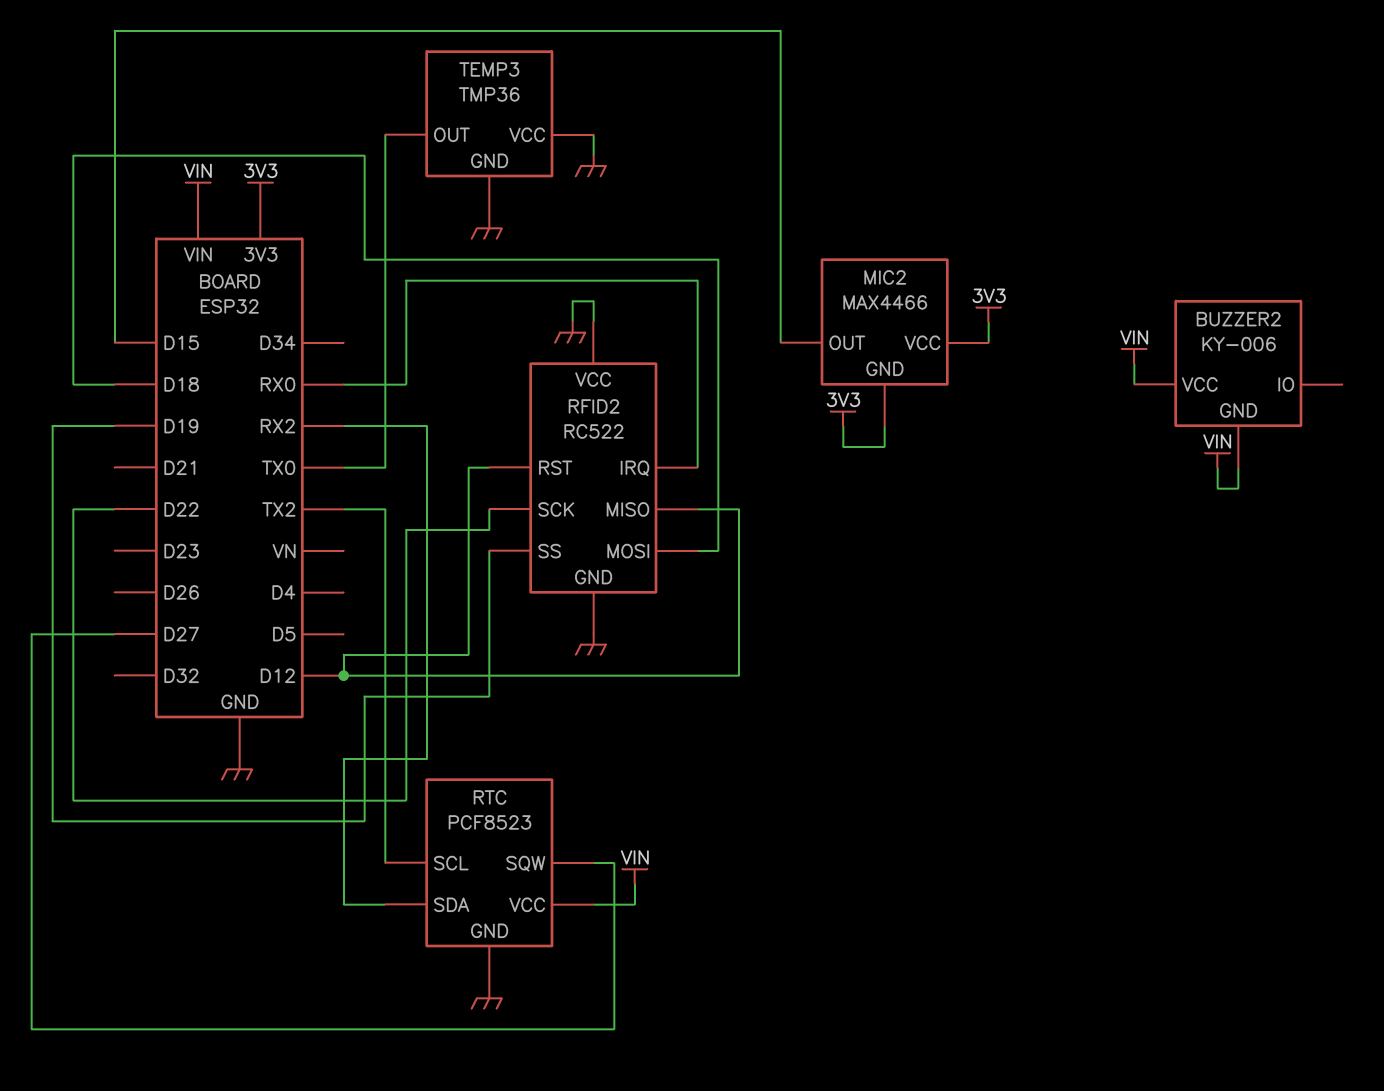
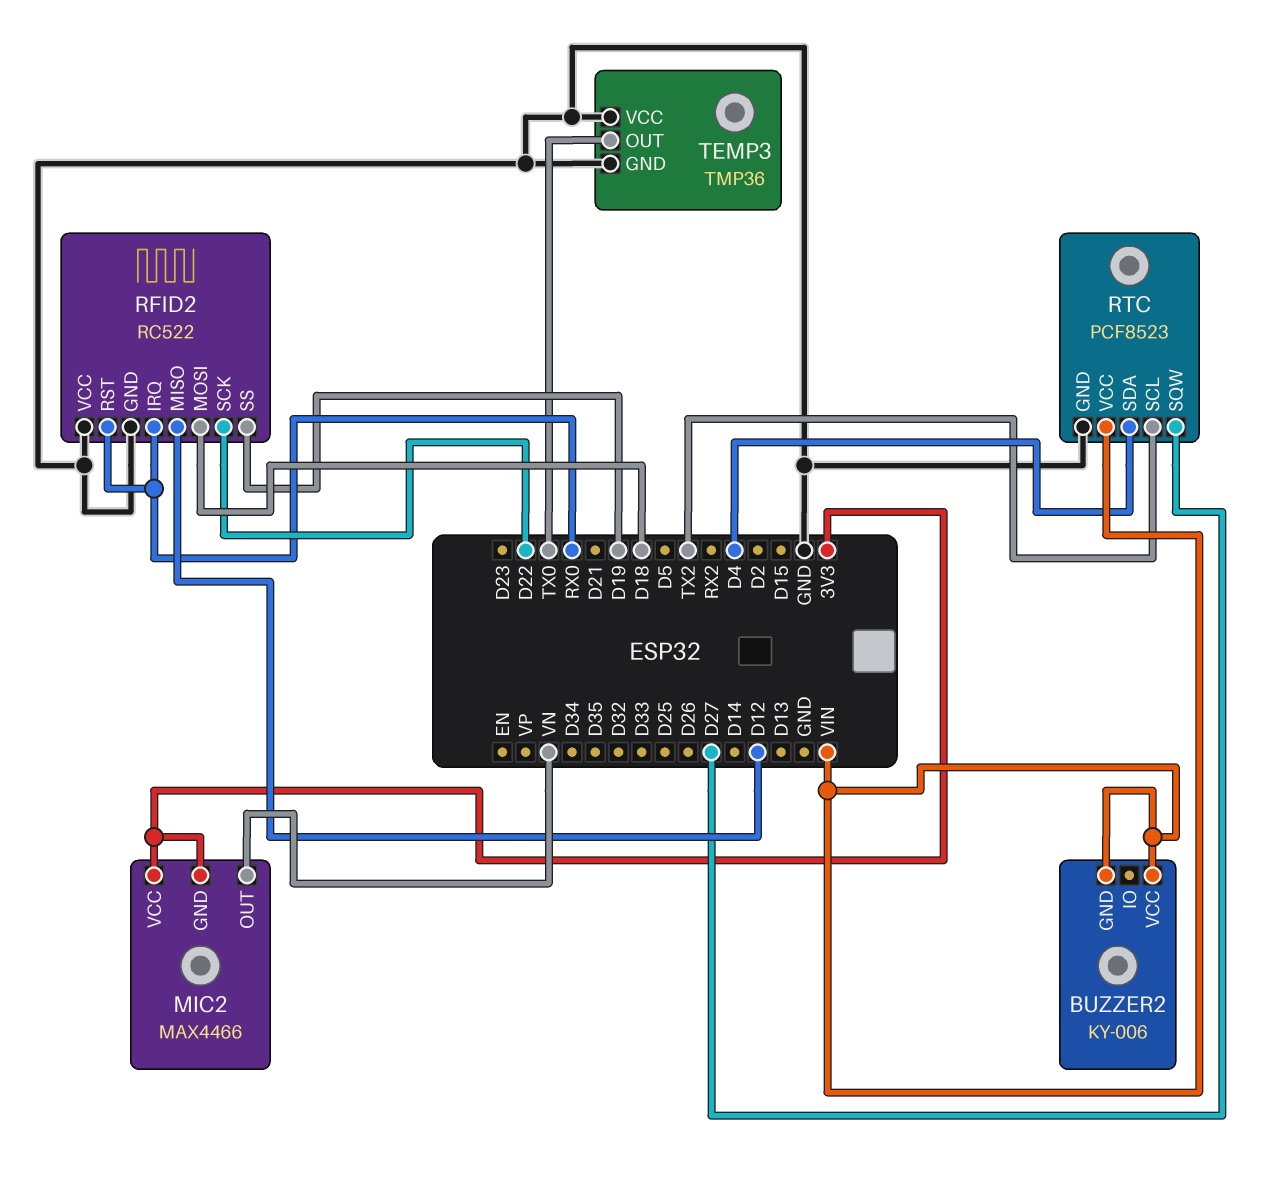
MIC2 pin OUT: D15 -> VN
RFID2 pin RST: D12 -> RX0
RTC pin SDA: RX2 -> D4

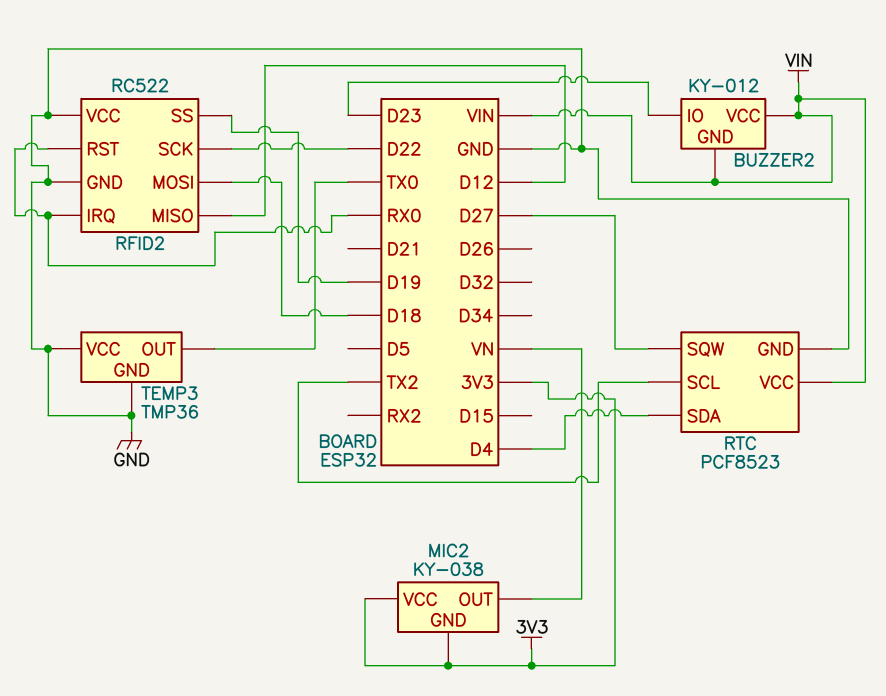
BUZZER2: KY-006 -> KY-012
BUZZER2 pin IO: none -> D23
MIC2: MAX4466 -> KY-038

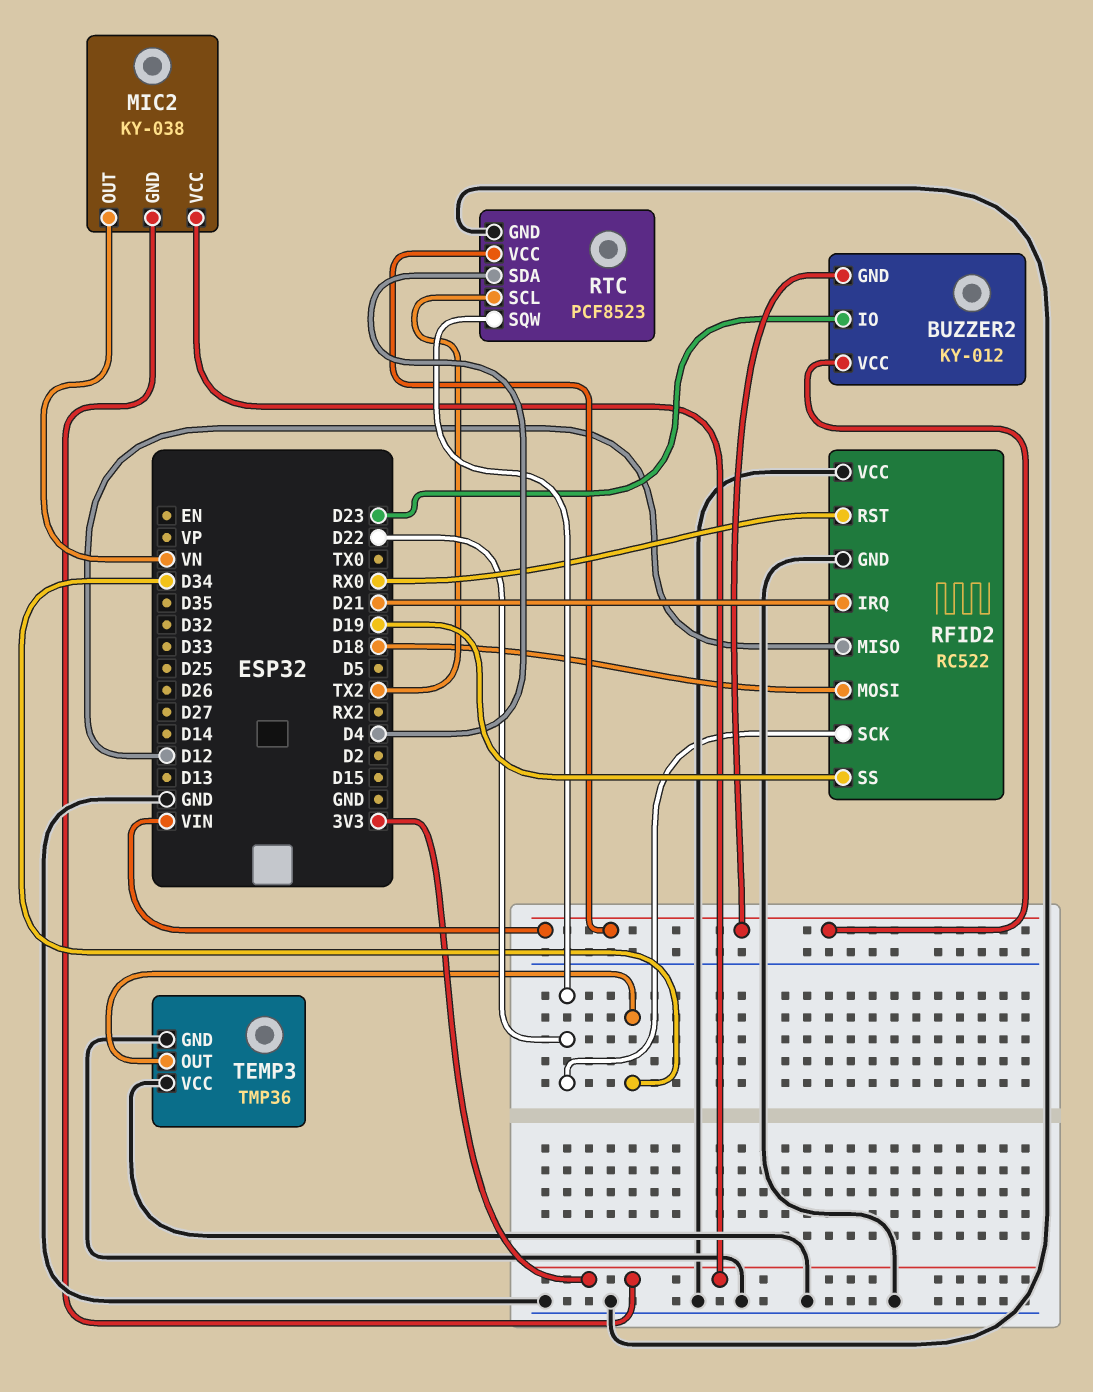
RFID2 pin IRQ: RX0 -> D21
RTC pin SQW: D27 -> D22
TEMP3 pin OUT: TX0 -> D34

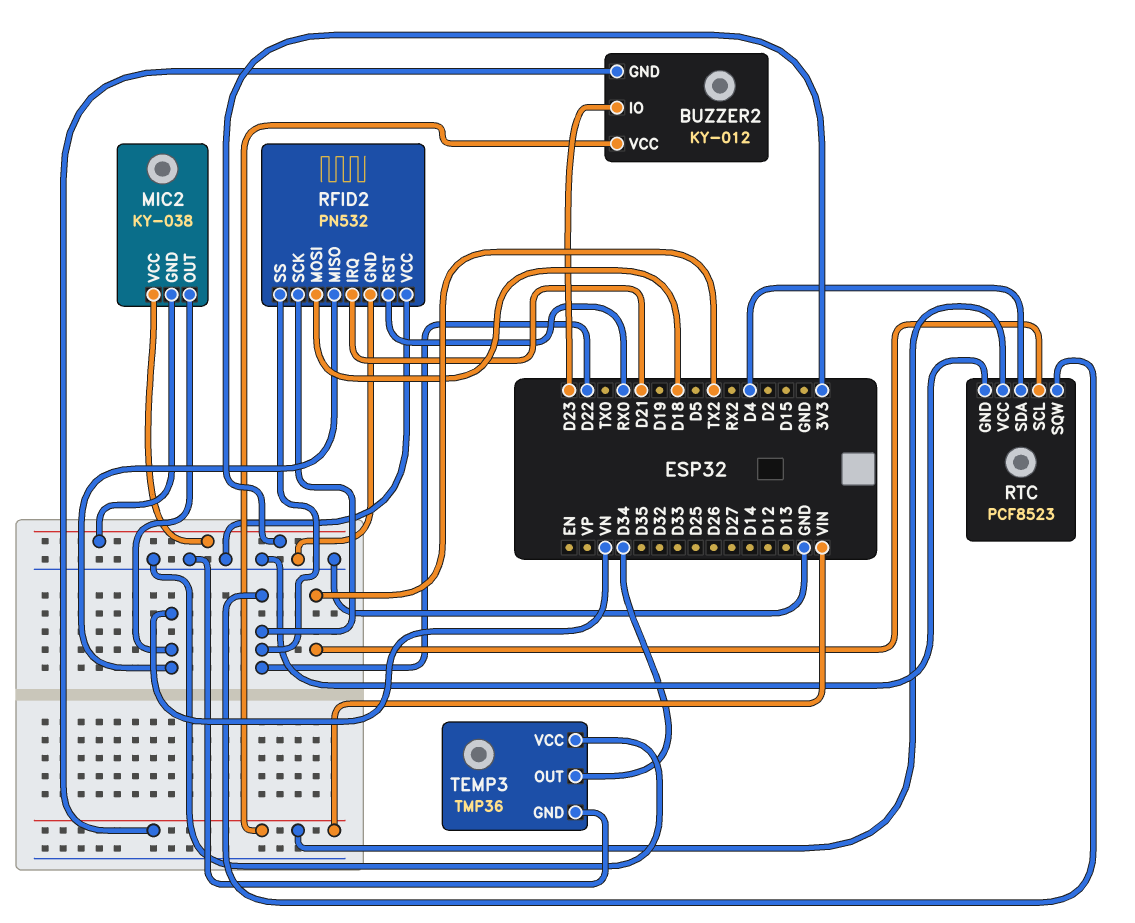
RFID2: RC522 -> PN532
RFID2 pin MISO: D12 -> VN
RFID2 pin SS: D19 -> D22

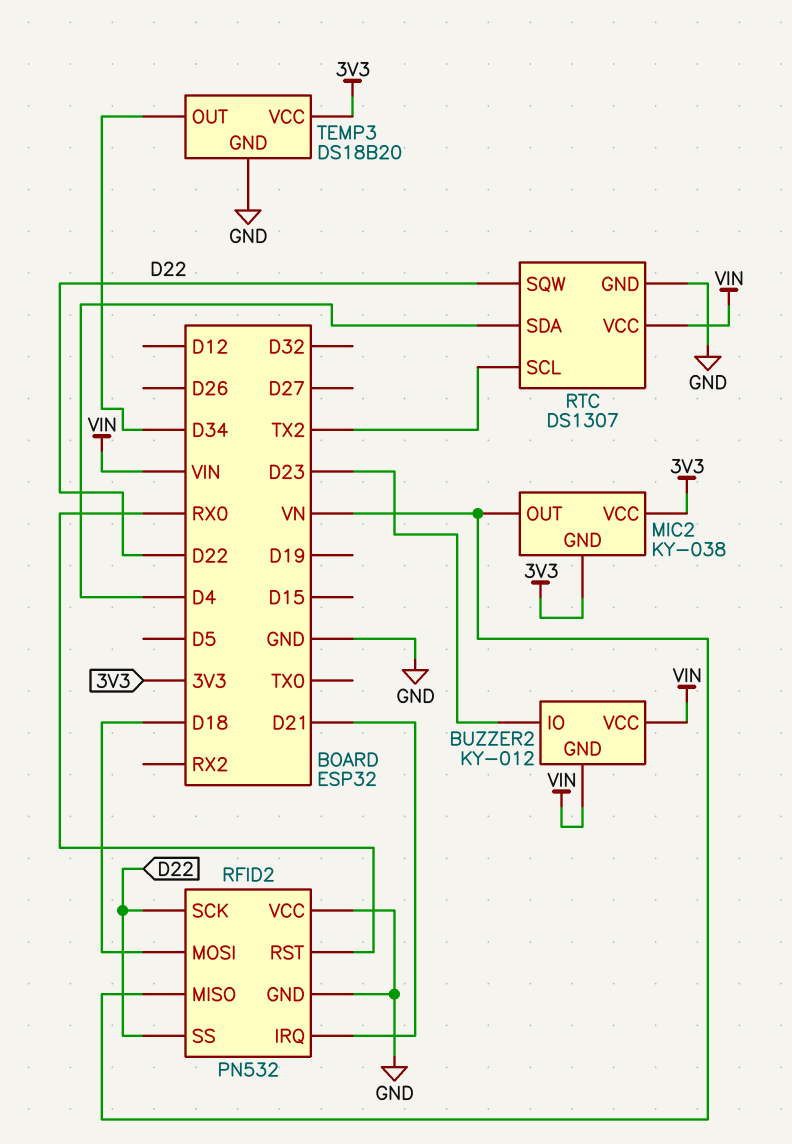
RTC: PCF8523 -> DS1307
TEMP3: TMP36 -> DS18B20
TEMP3 pin VCC: GND -> 3V3

